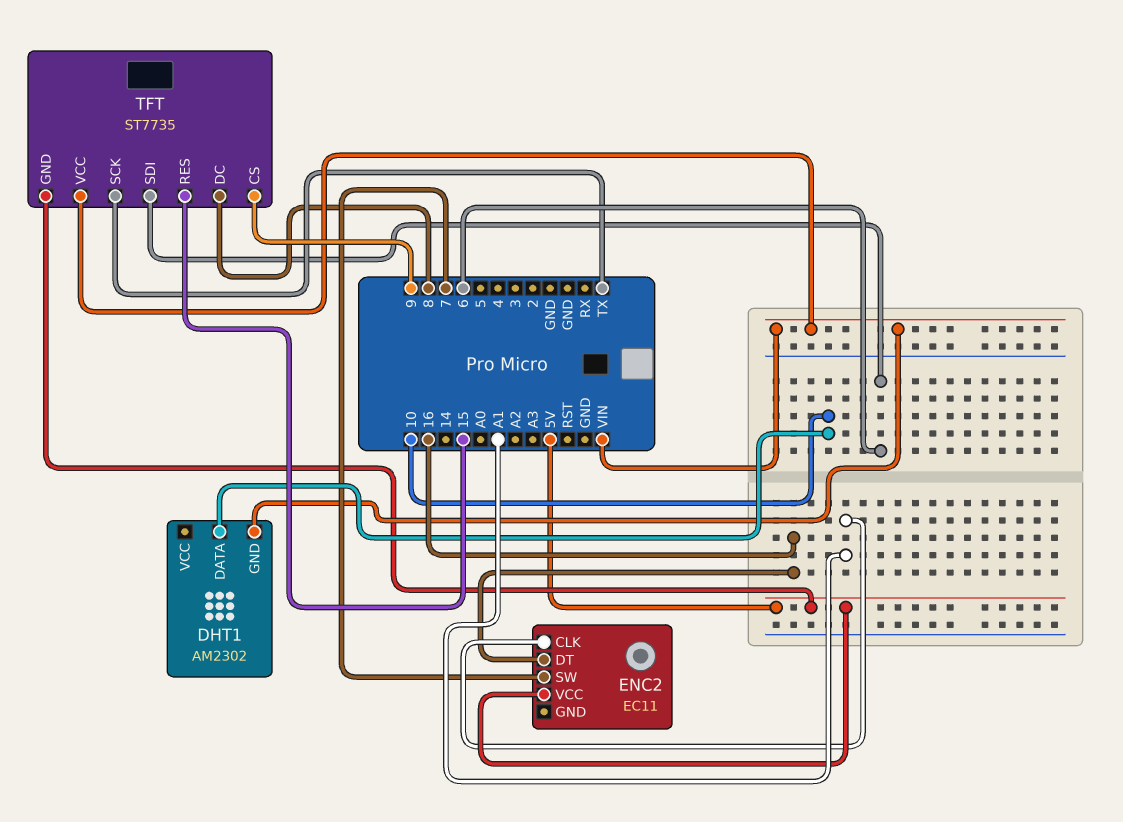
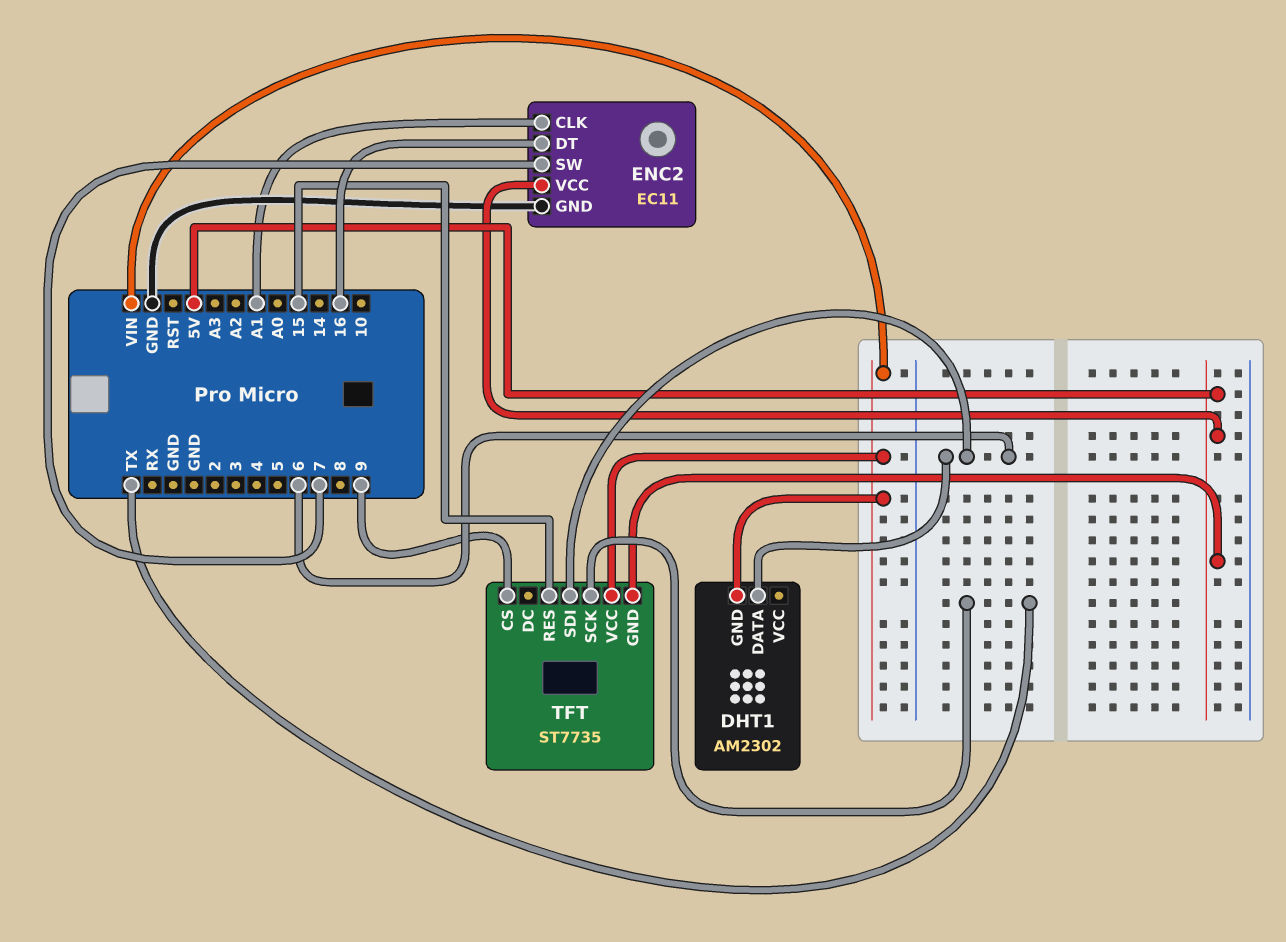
DHT1 pin DATA: 10 -> 6
ENC2 pin GND: none -> GND
TFT pin DC: 8 -> none

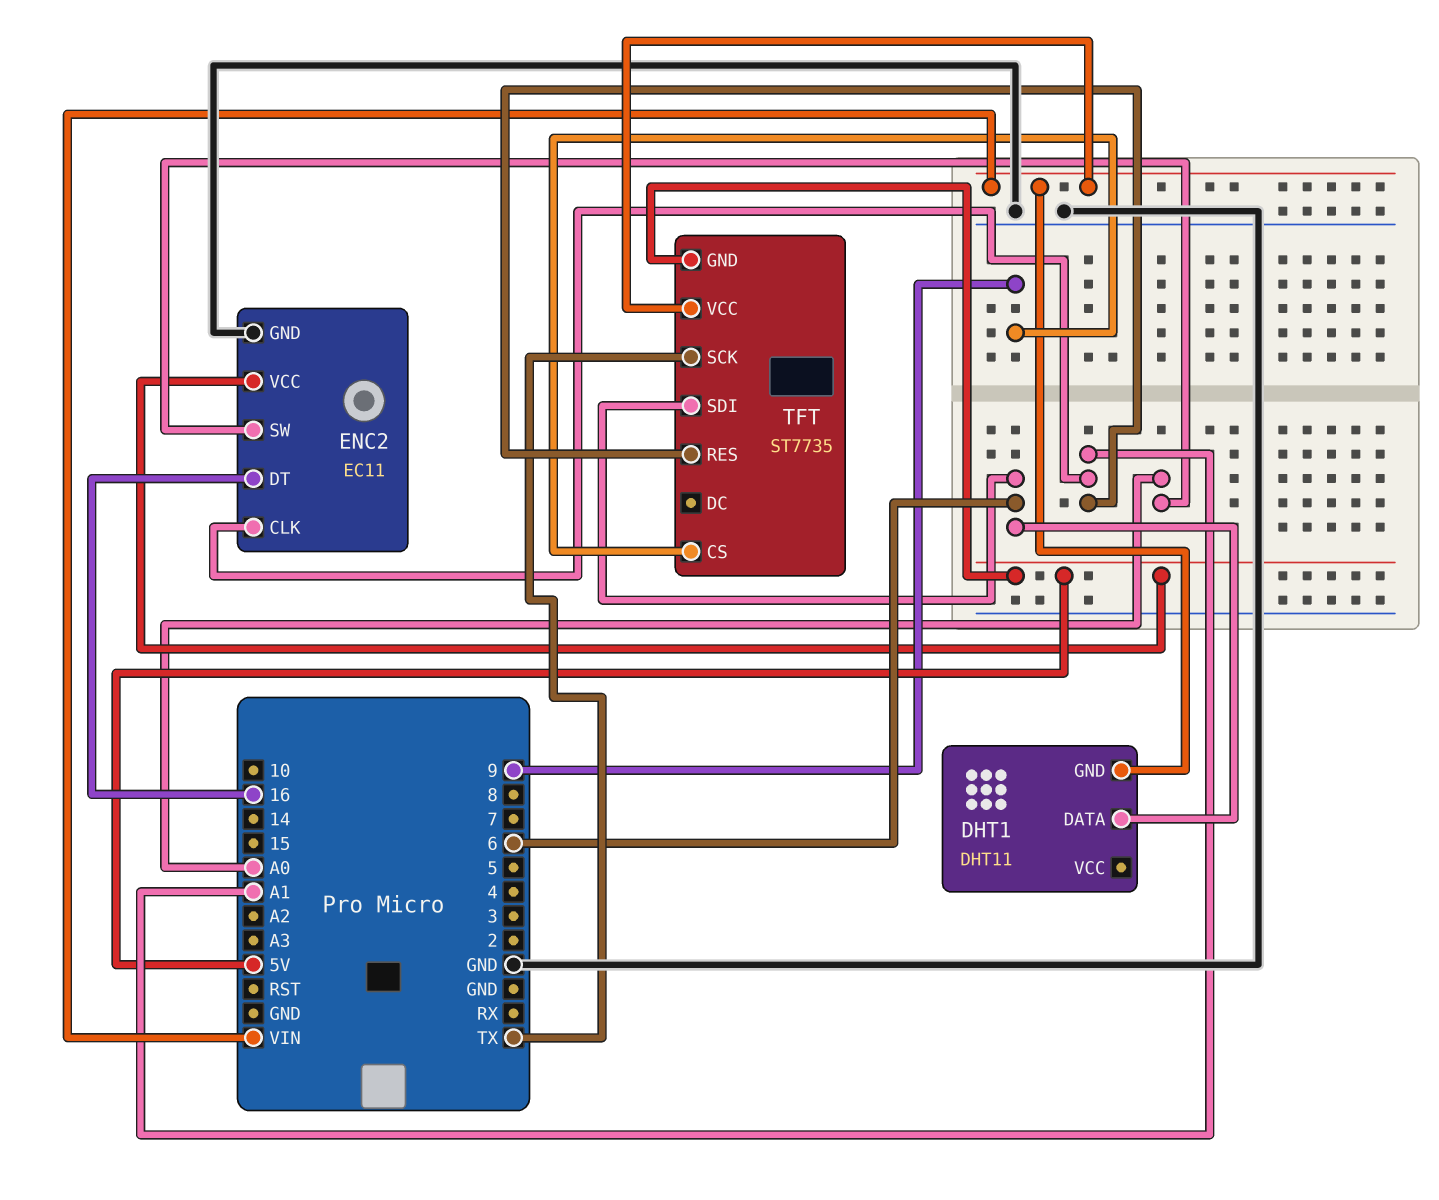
DHT1: AM2302 -> DHT11
ENC2 pin SW: 7 -> A0
TFT pin RES: 15 -> A1

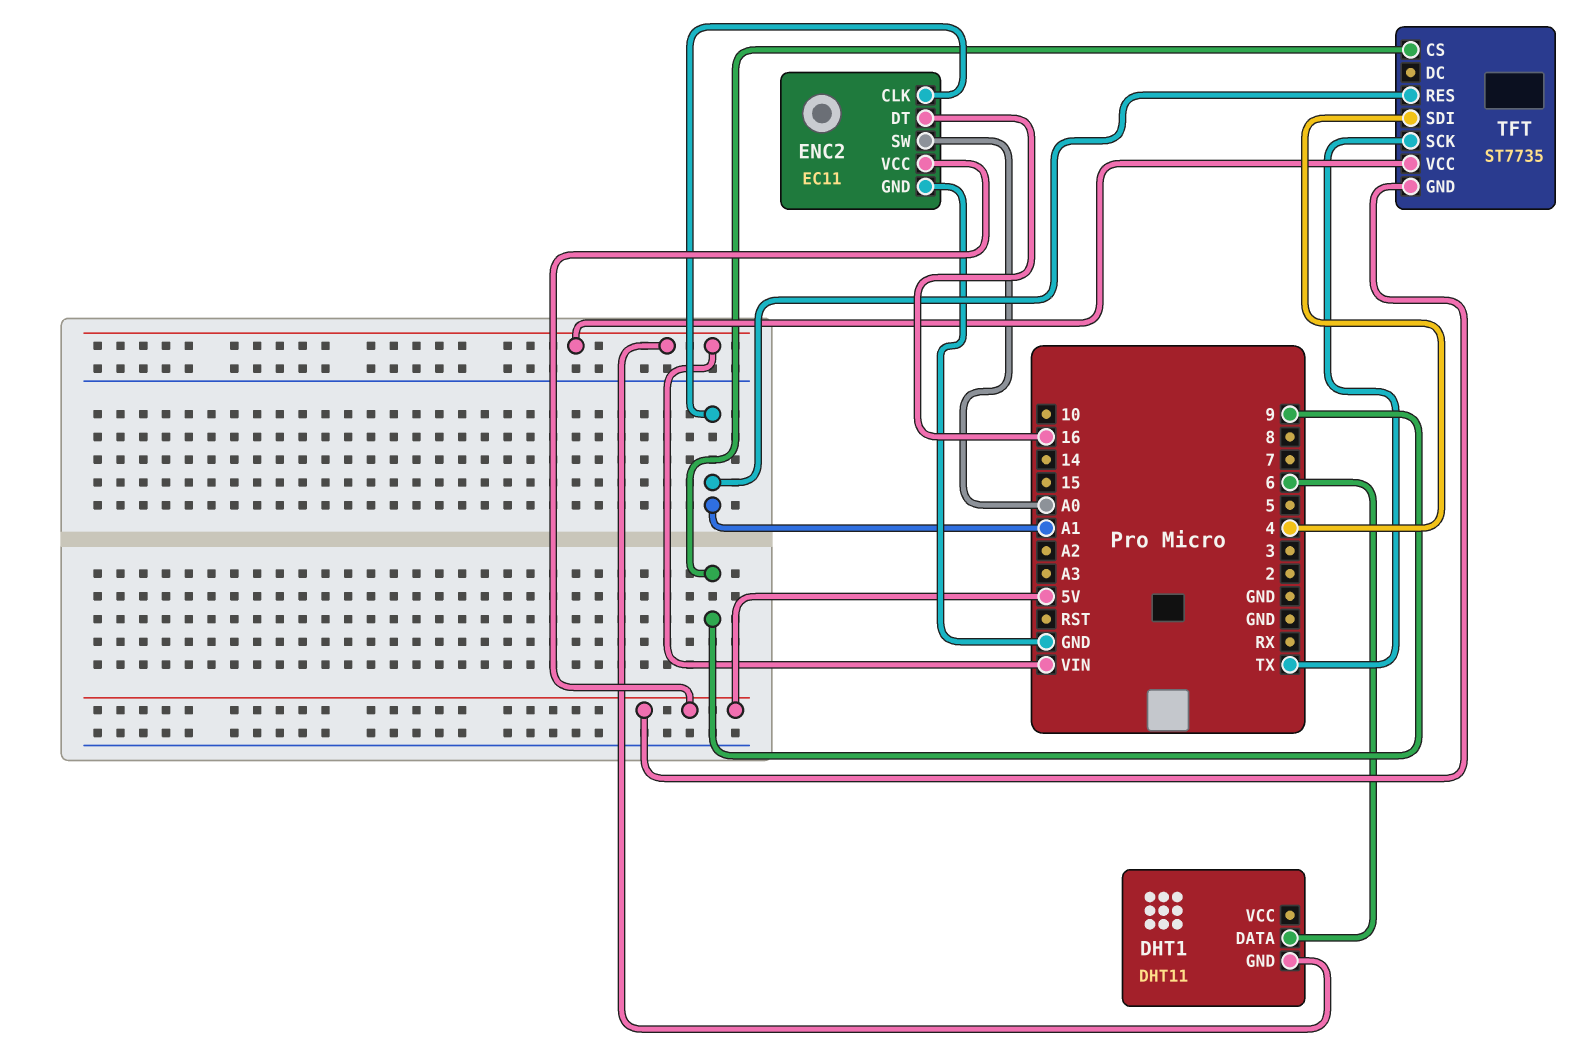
TFT pin SDI: 6 -> 4

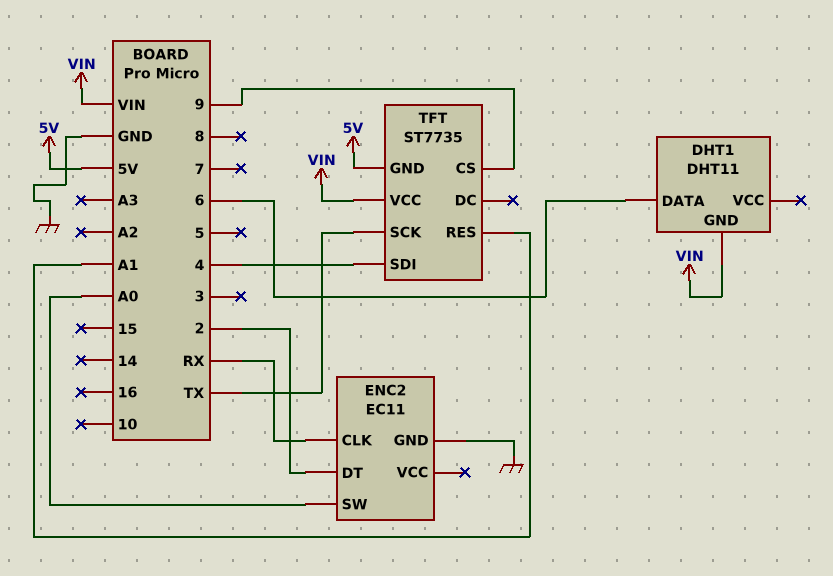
ENC2 pin CLK: A1 -> RX
ENC2 pin DT: 16 -> 2
ENC2 pin VCC: 5V -> none

